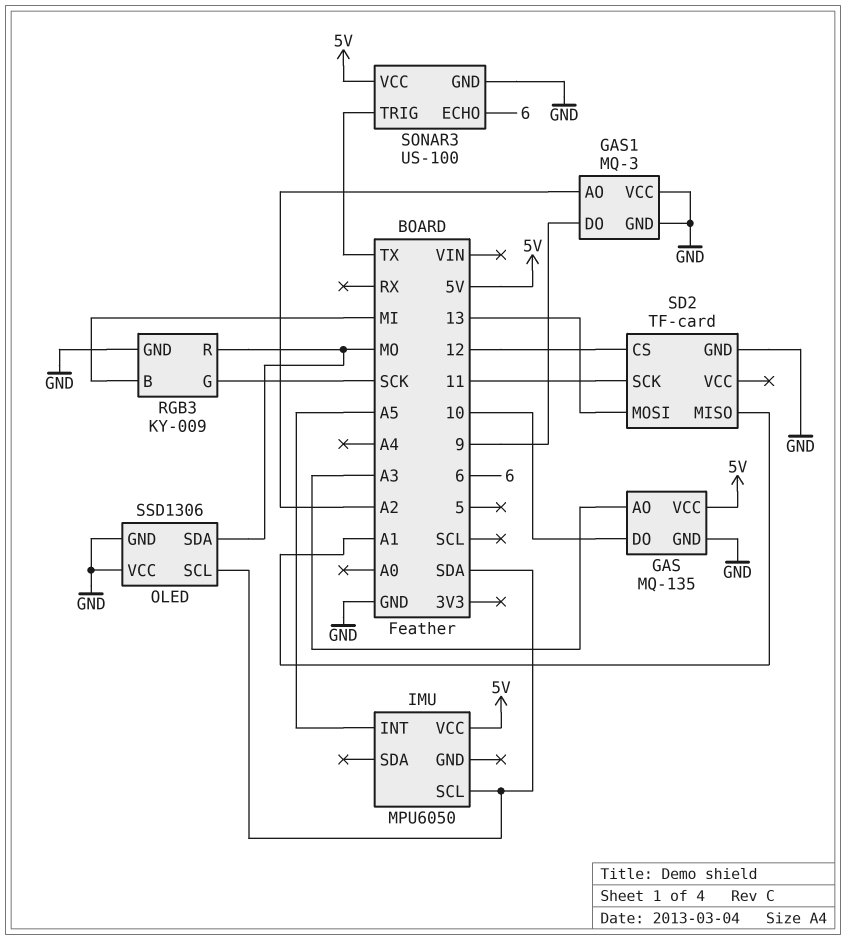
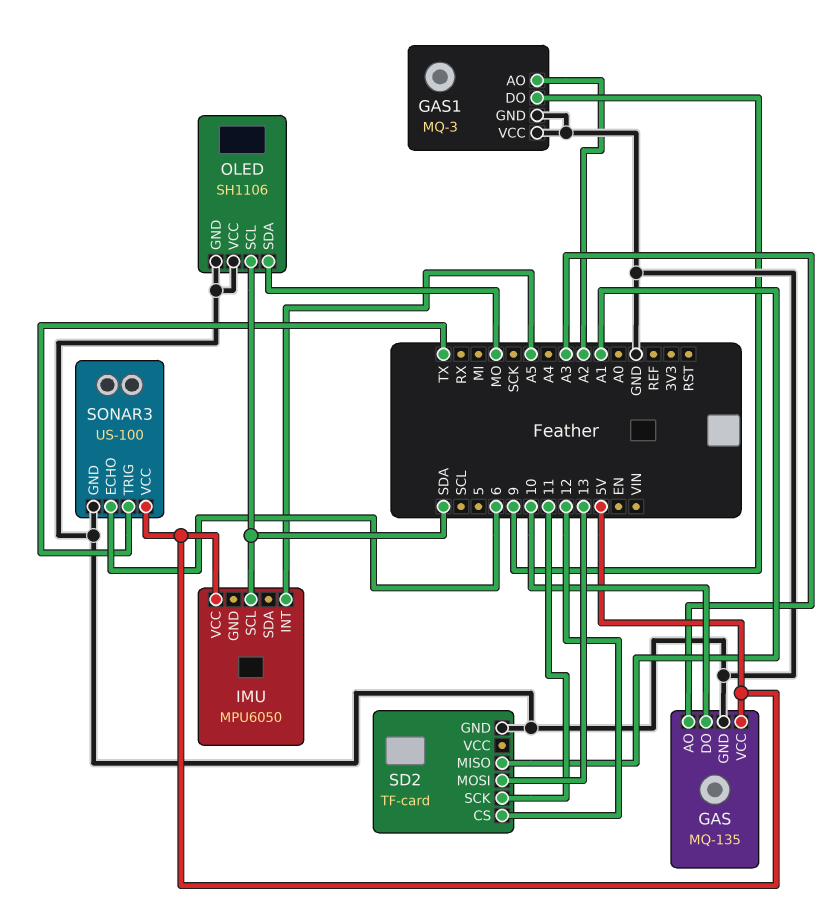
OLED: SSD1306 -> SH1106
RGB3: KY-009 -> none
RGB3 pin B: MI -> none
RGB3 pin G: SCK -> none
RGB3 pin GND: GND -> none
RGB3 pin R: MO -> none

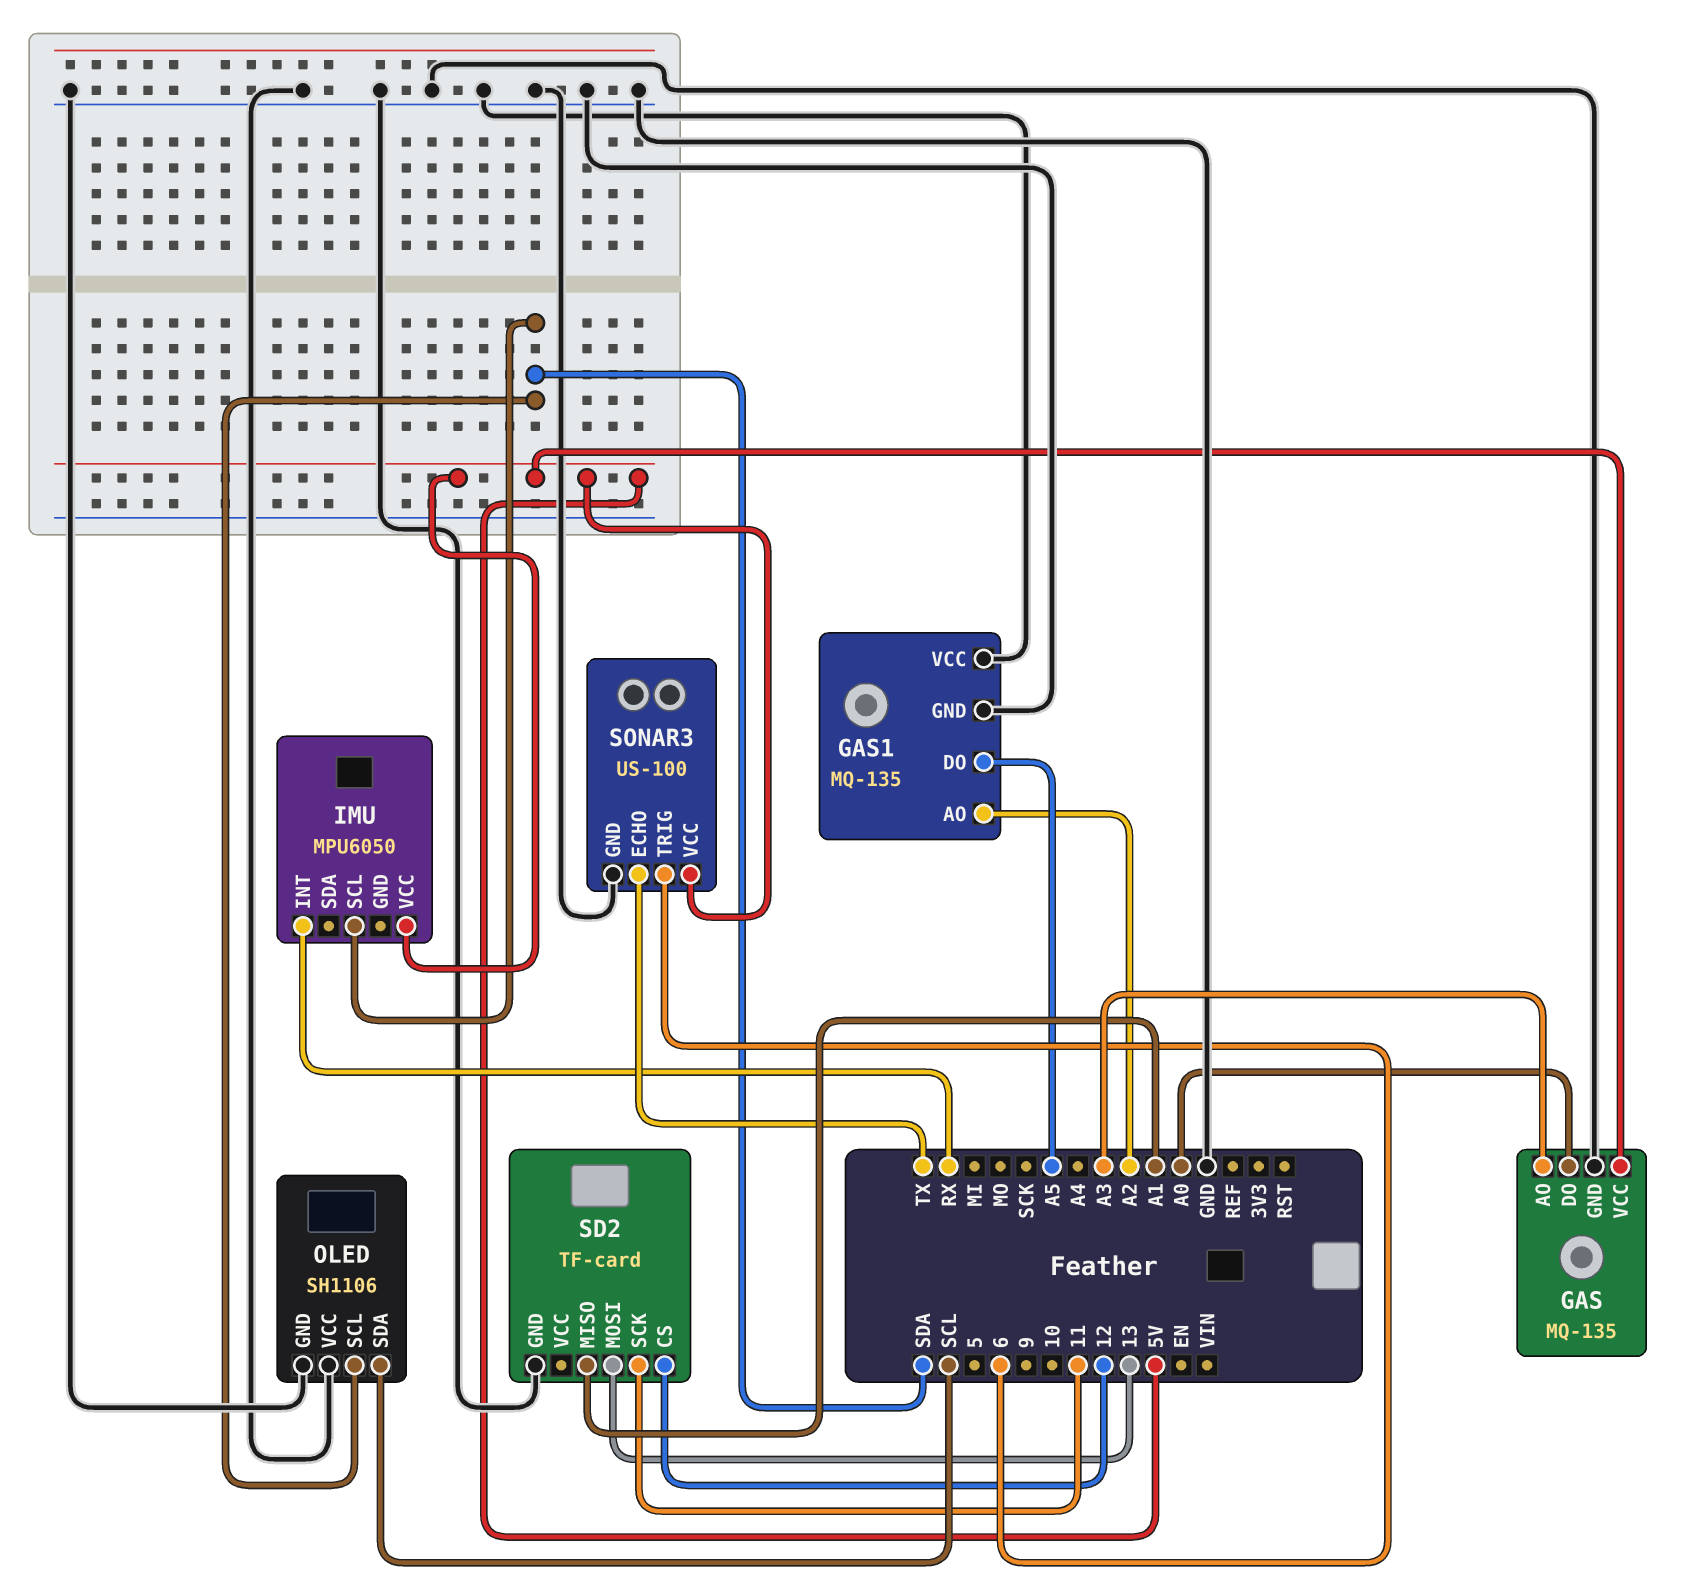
GAS pin DO: 10 -> A0
GAS1: MQ-3 -> MQ-135
GAS1 pin DO: 9 -> A5
IMU pin INT: A5 -> RX
OLED pin SDA: MO -> SCL
SONAR3 pin ECHO: 6 -> TX
SONAR3 pin TRIG: TX -> 6

